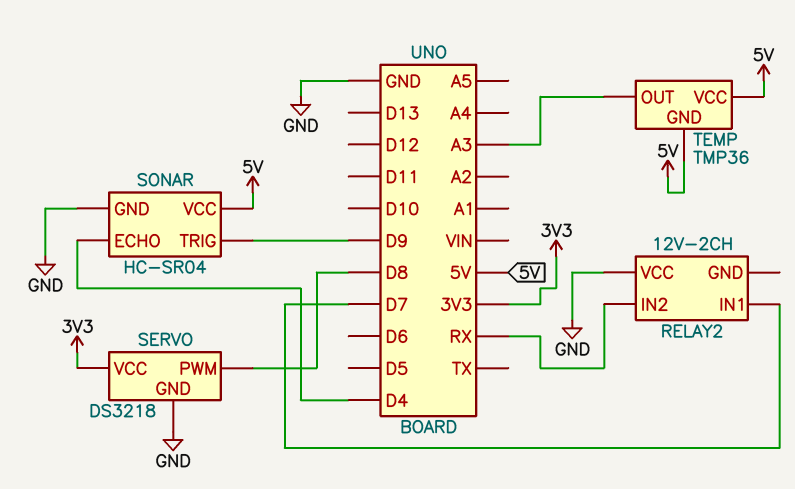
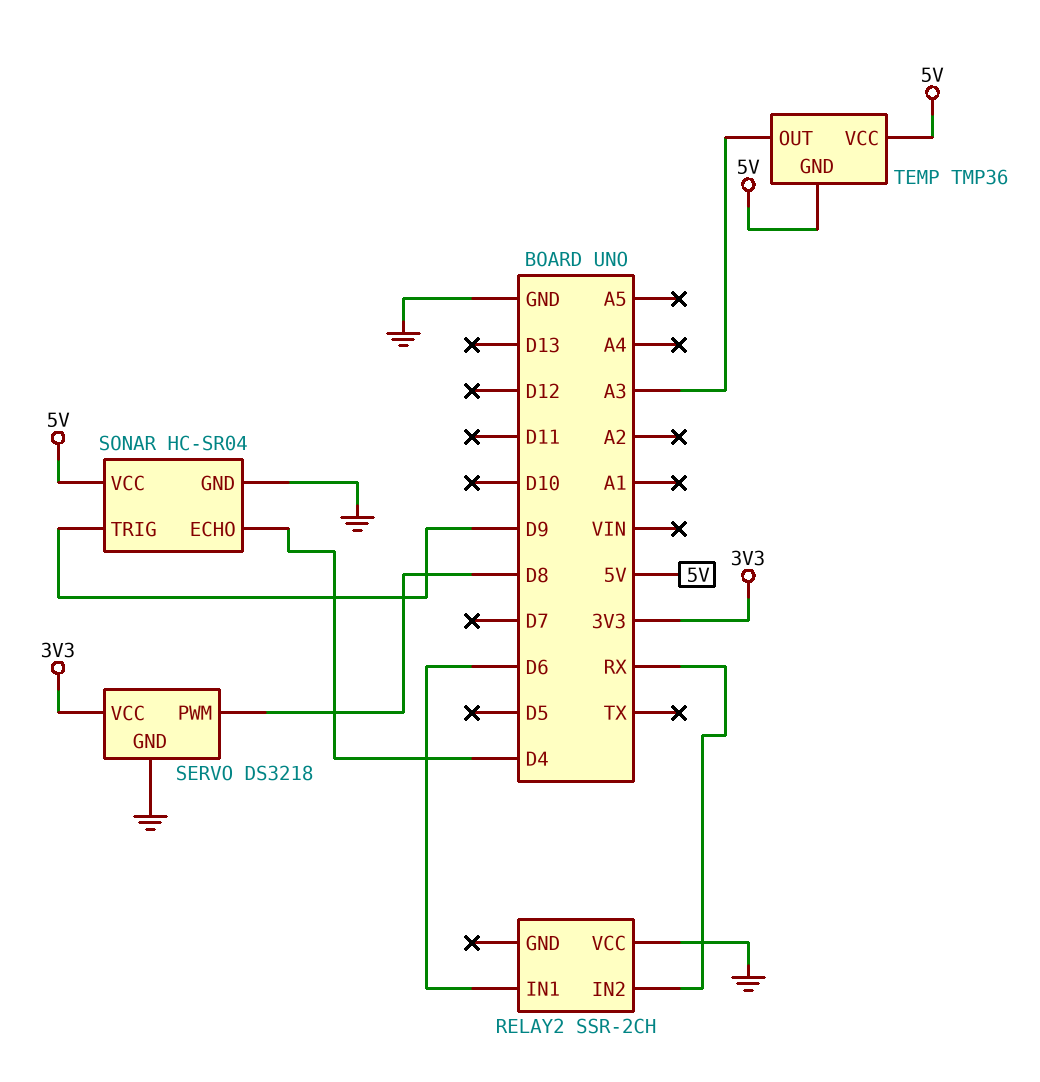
RELAY2: 12V-2CH -> SSR-2CH
RELAY2 pin IN1: D7 -> D6

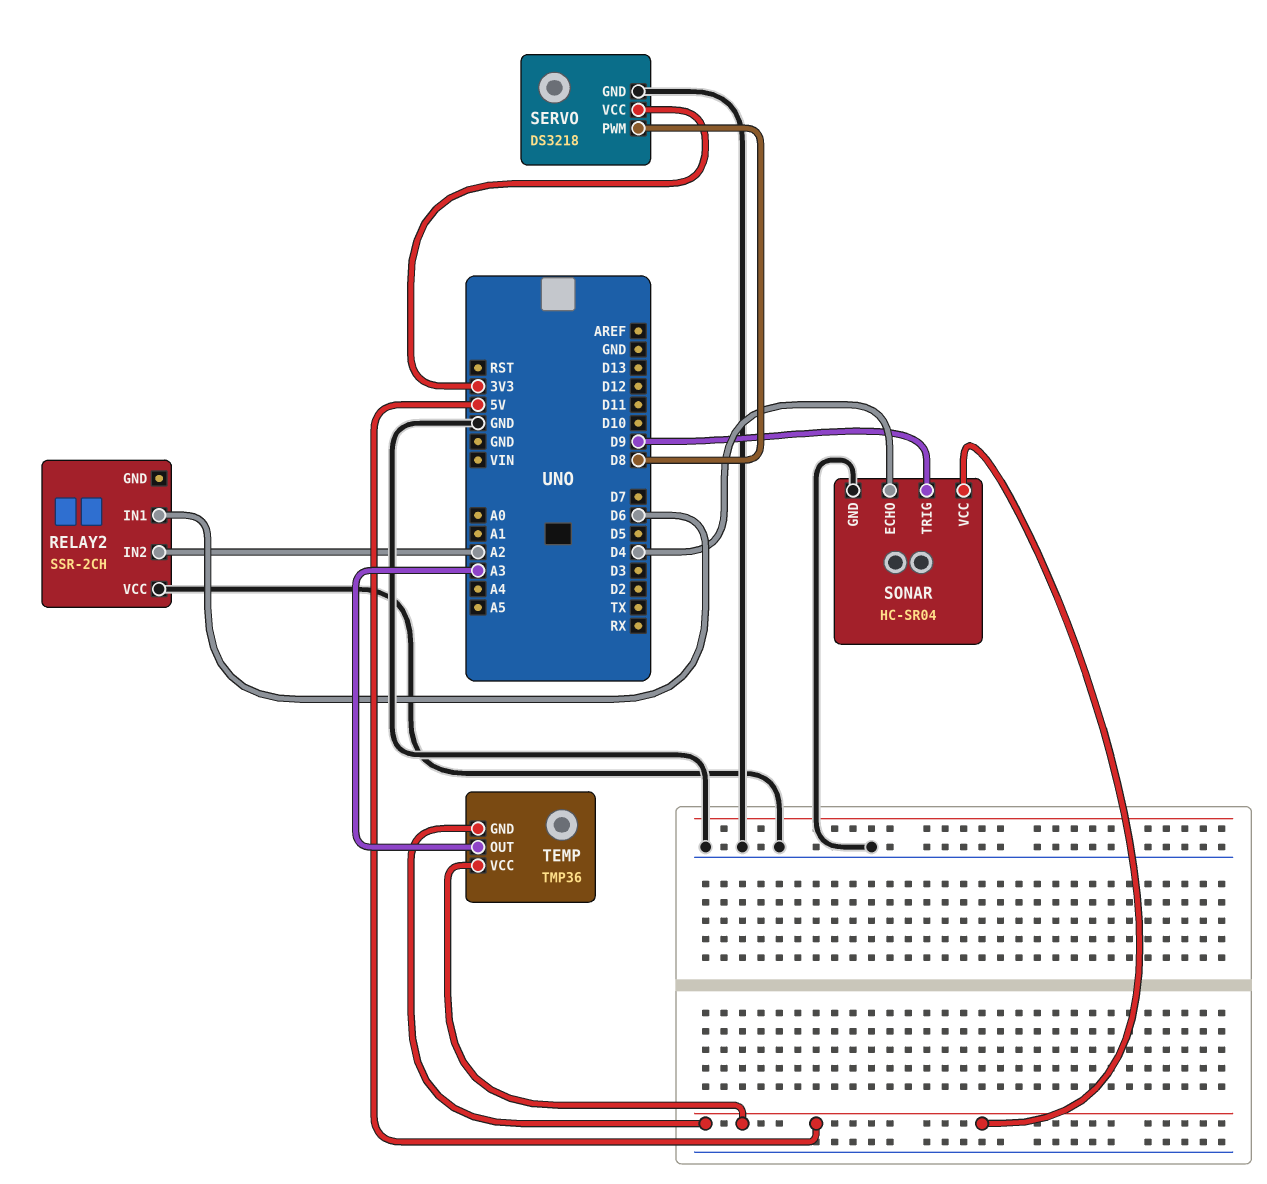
RELAY2 pin IN2: RX -> A2

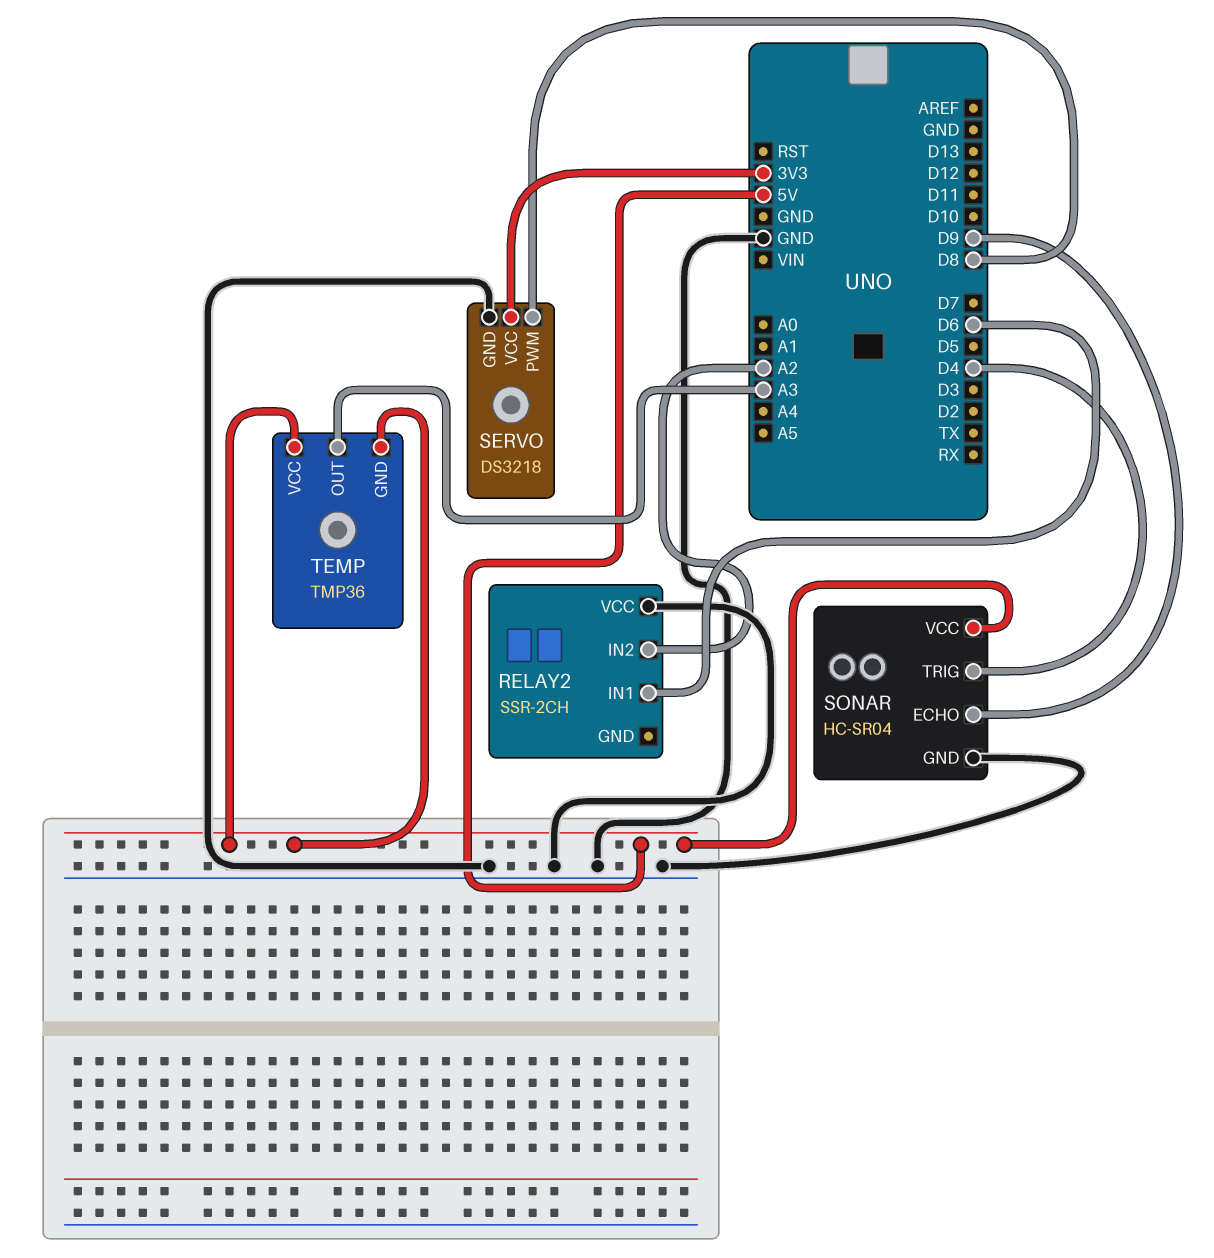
SONAR pin ECHO: D4 -> D9
SONAR pin TRIG: D9 -> D4

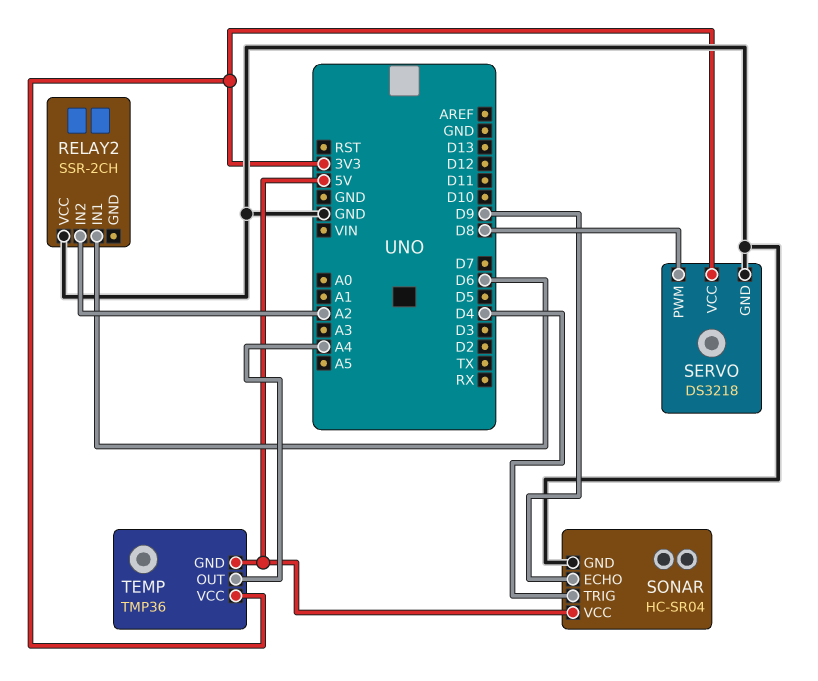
TEMP pin OUT: A3 -> A4
TEMP pin VCC: 5V -> 3V3

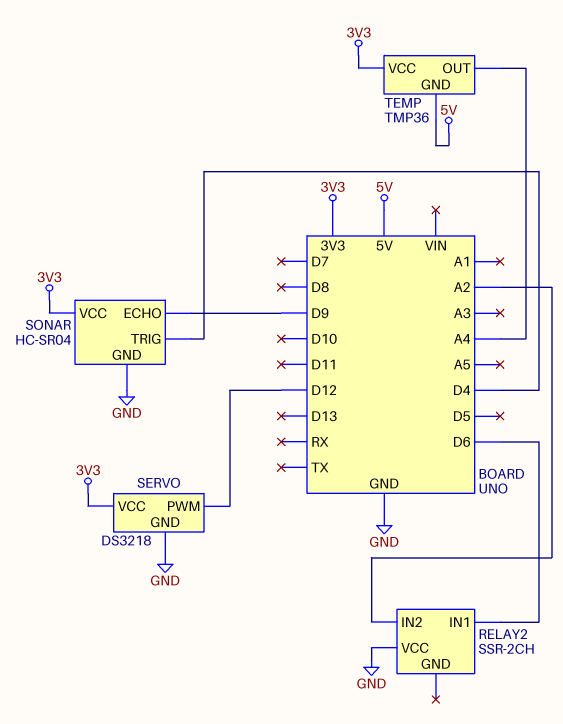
SERVO pin PWM: D8 -> D12
SONAR pin VCC: 5V -> 3V3

